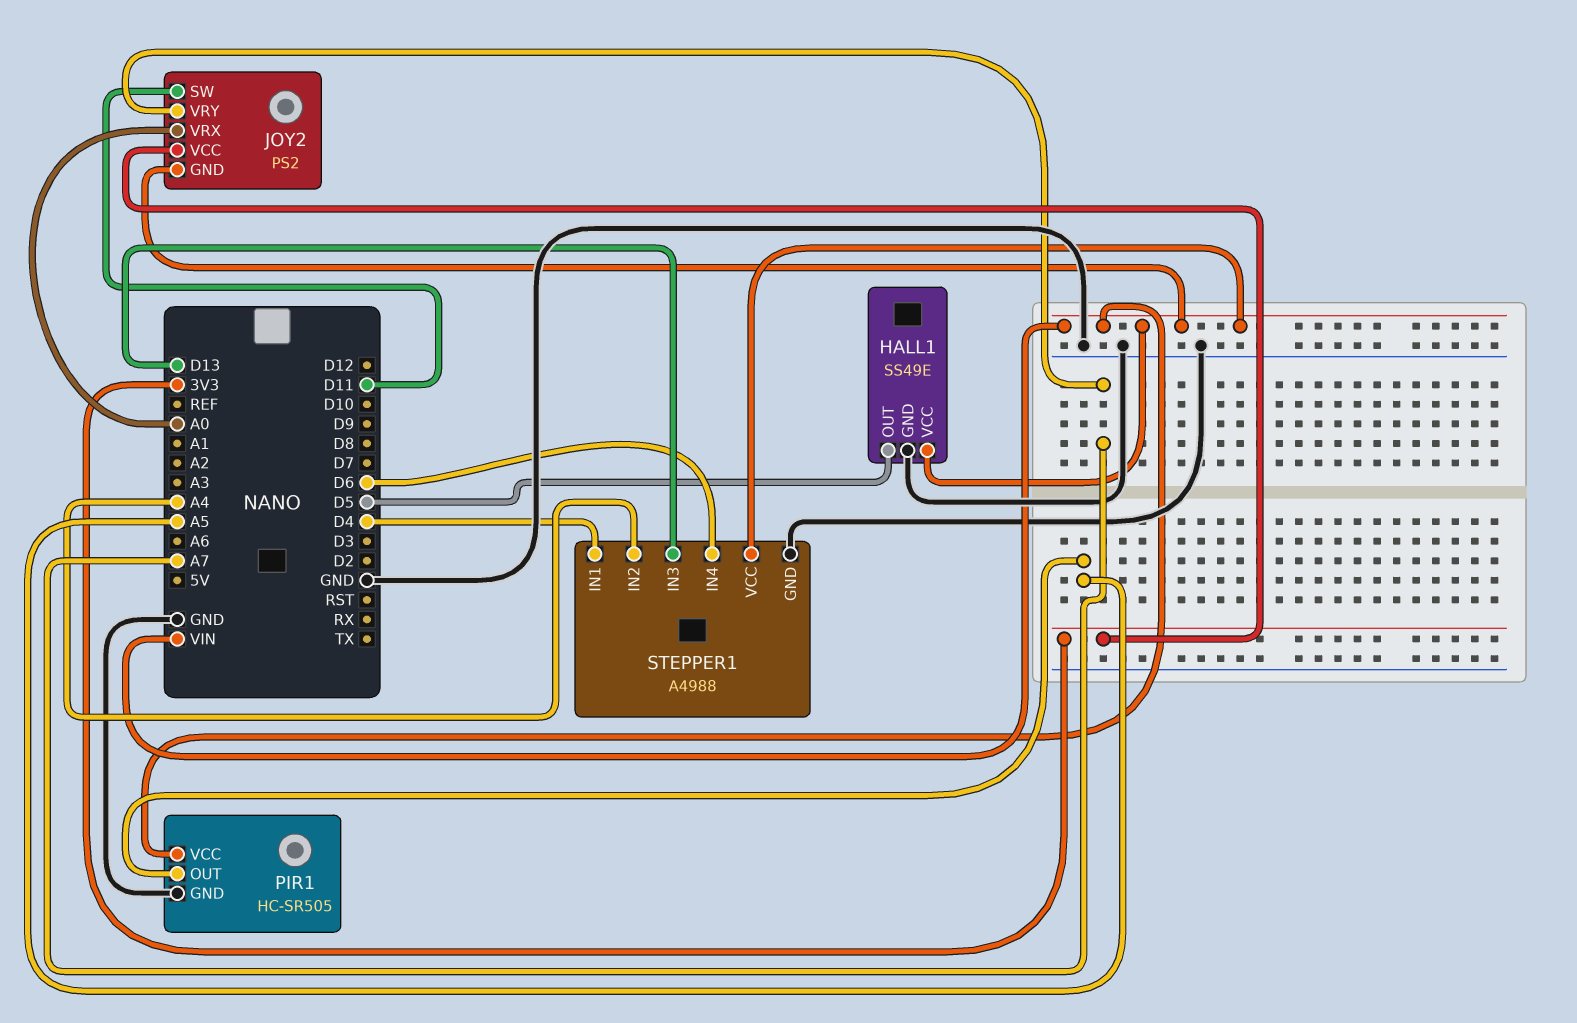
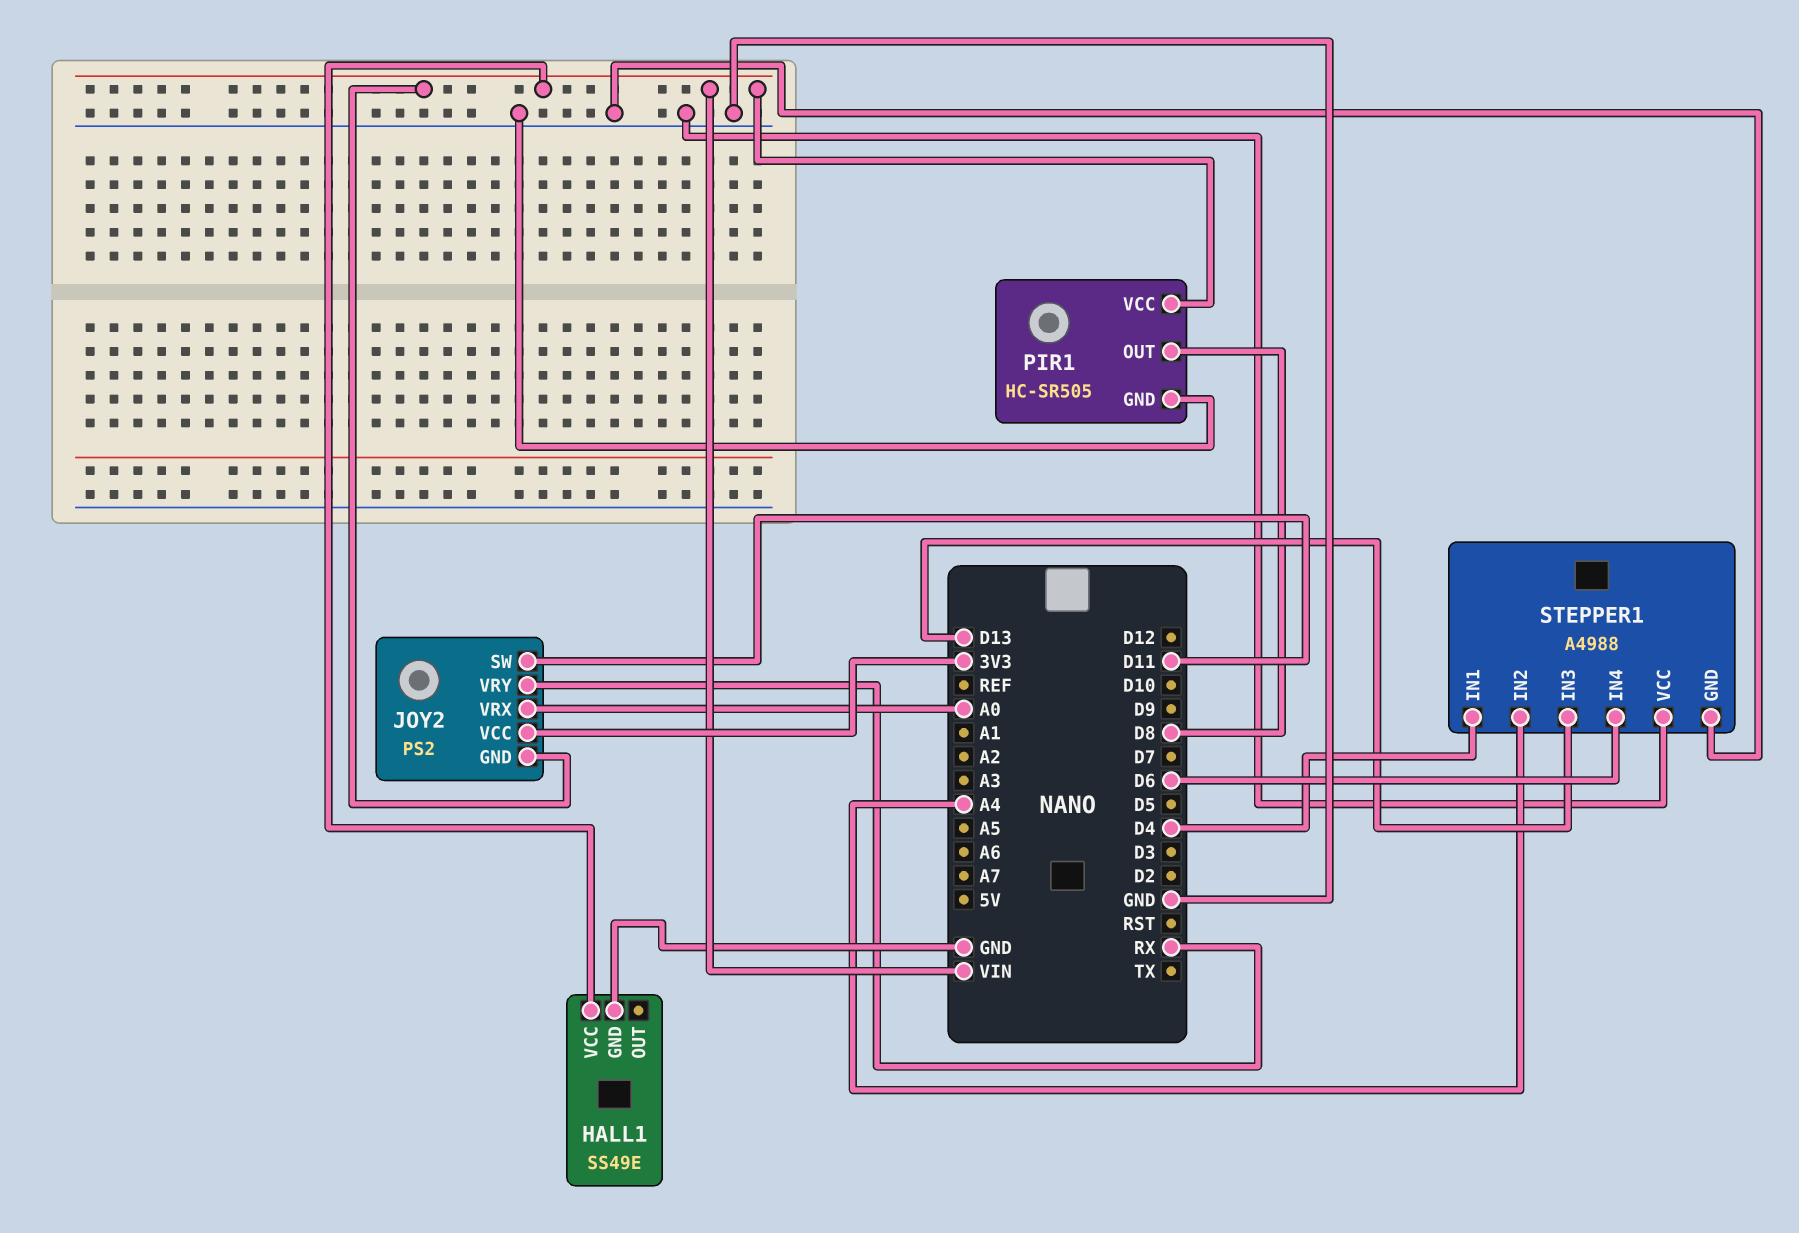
HALL1 pin OUT: D5 -> none
JOY2 pin VRY: A7 -> RX
PIR1 pin OUT: A5 -> D8
STEPPER1 pin VCC: VIN -> GND

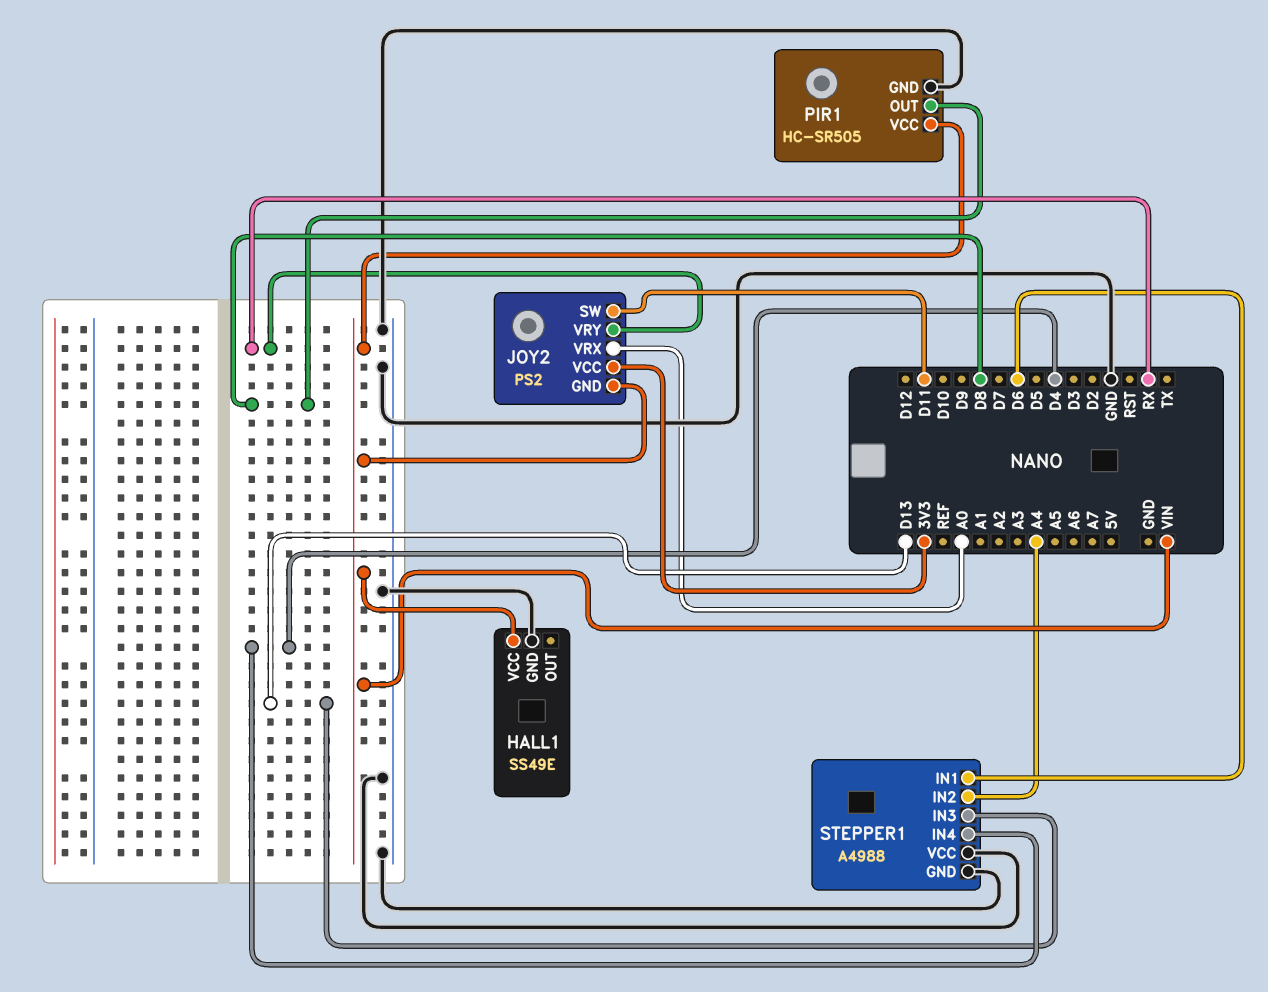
STEPPER1 pin IN1: D4 -> D6
STEPPER1 pin IN4: D6 -> D4

